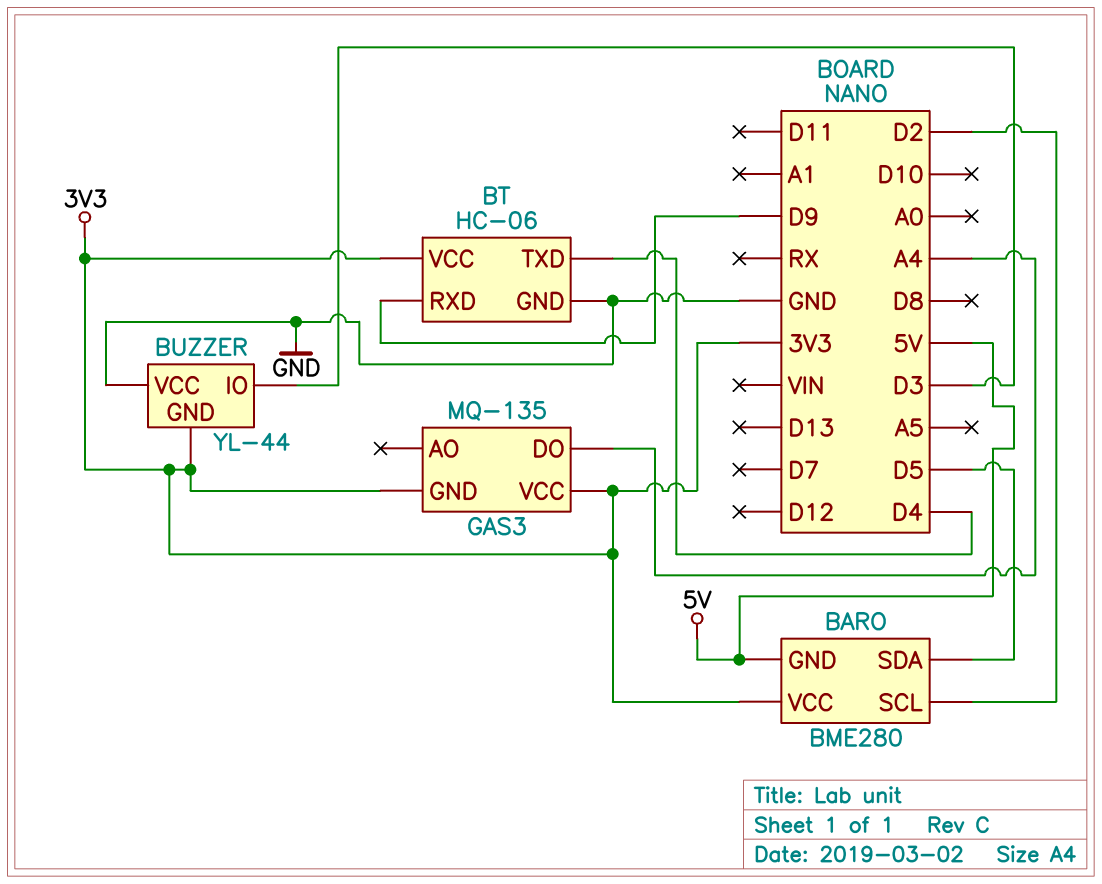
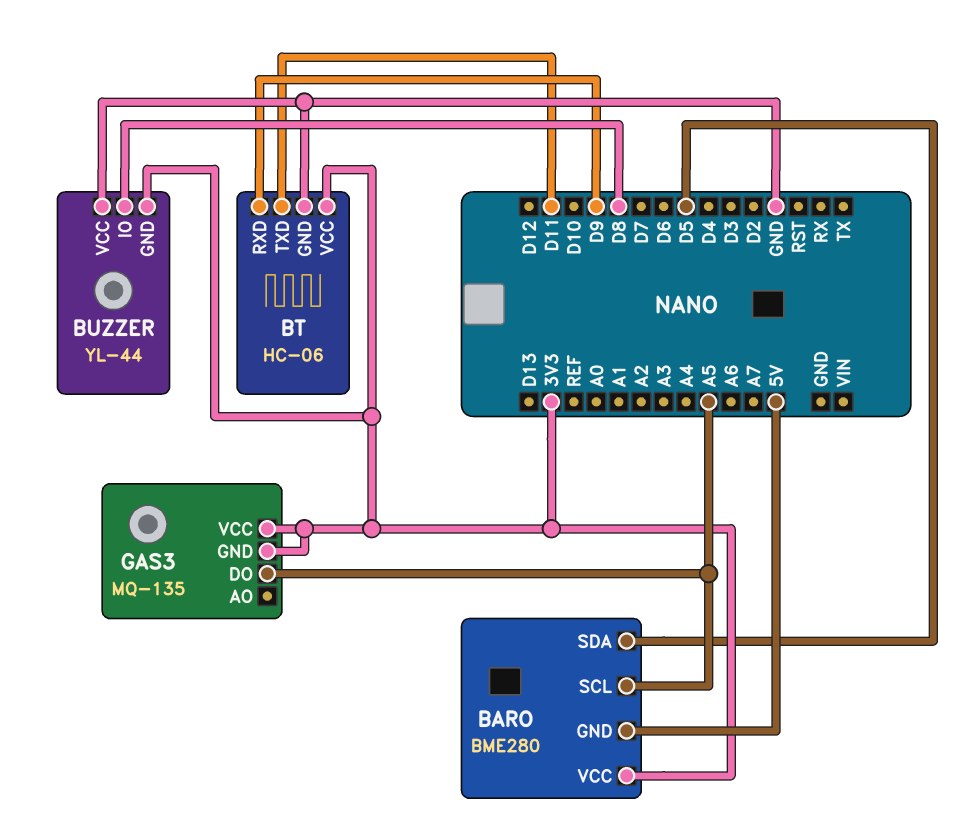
BARO pin SCL: D2 -> A5
BT pin TXD: D4 -> D11
BUZZER pin IO: D3 -> D8
GAS3 pin DO: A4 -> A5

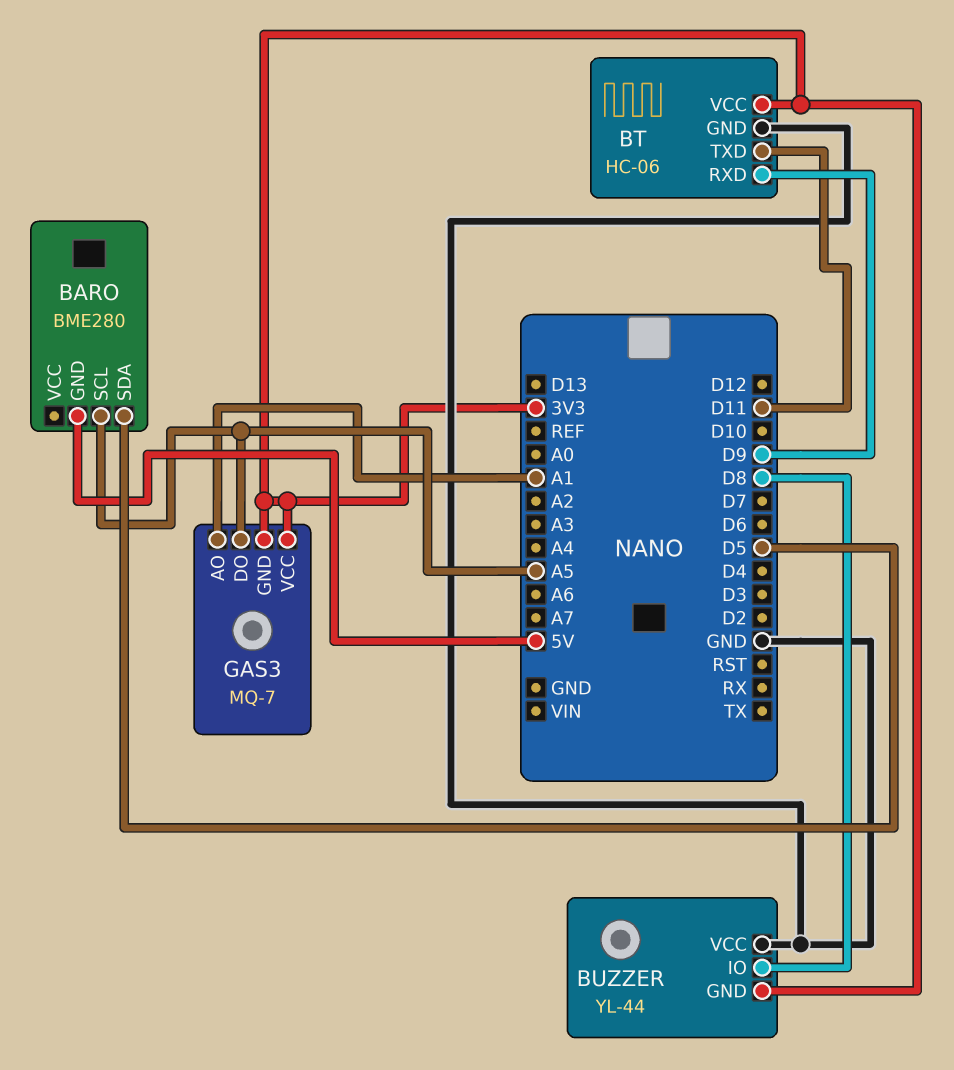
BARO pin VCC: 3V3 -> none
GAS3: MQ-135 -> MQ-7
GAS3 pin AO: none -> A1

